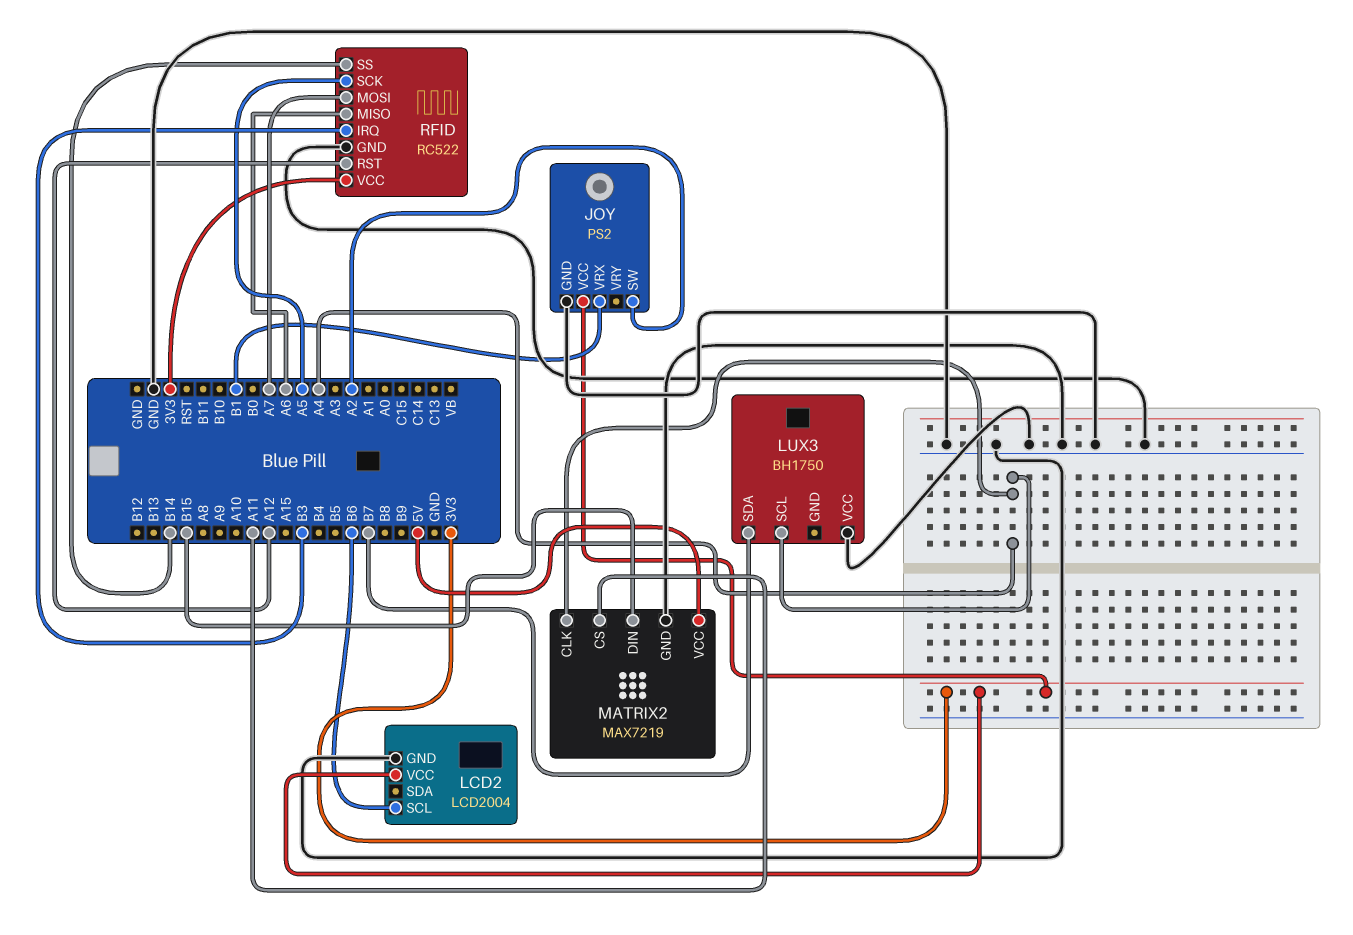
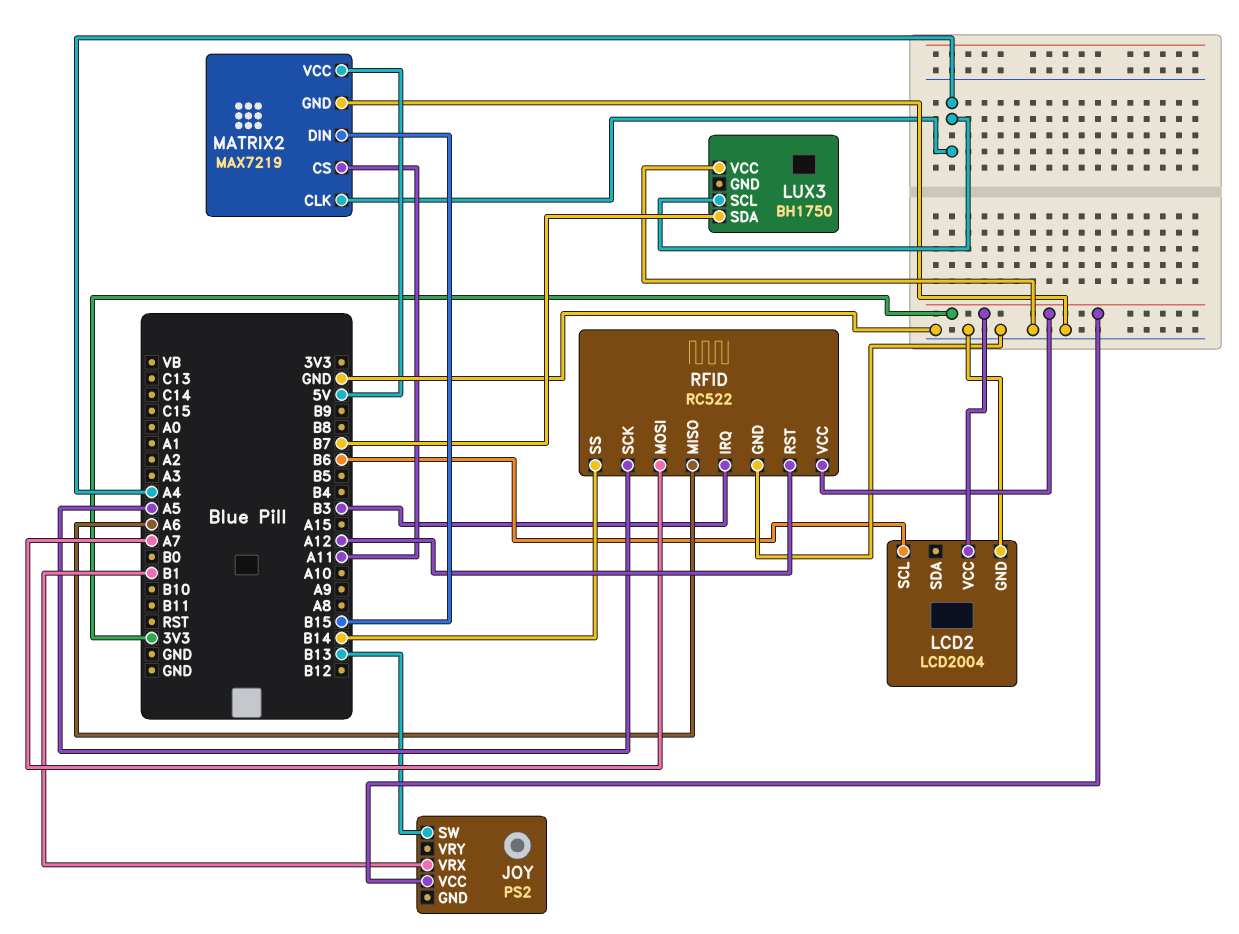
JOY pin GND: GND -> none
JOY pin SW: A2 -> B13

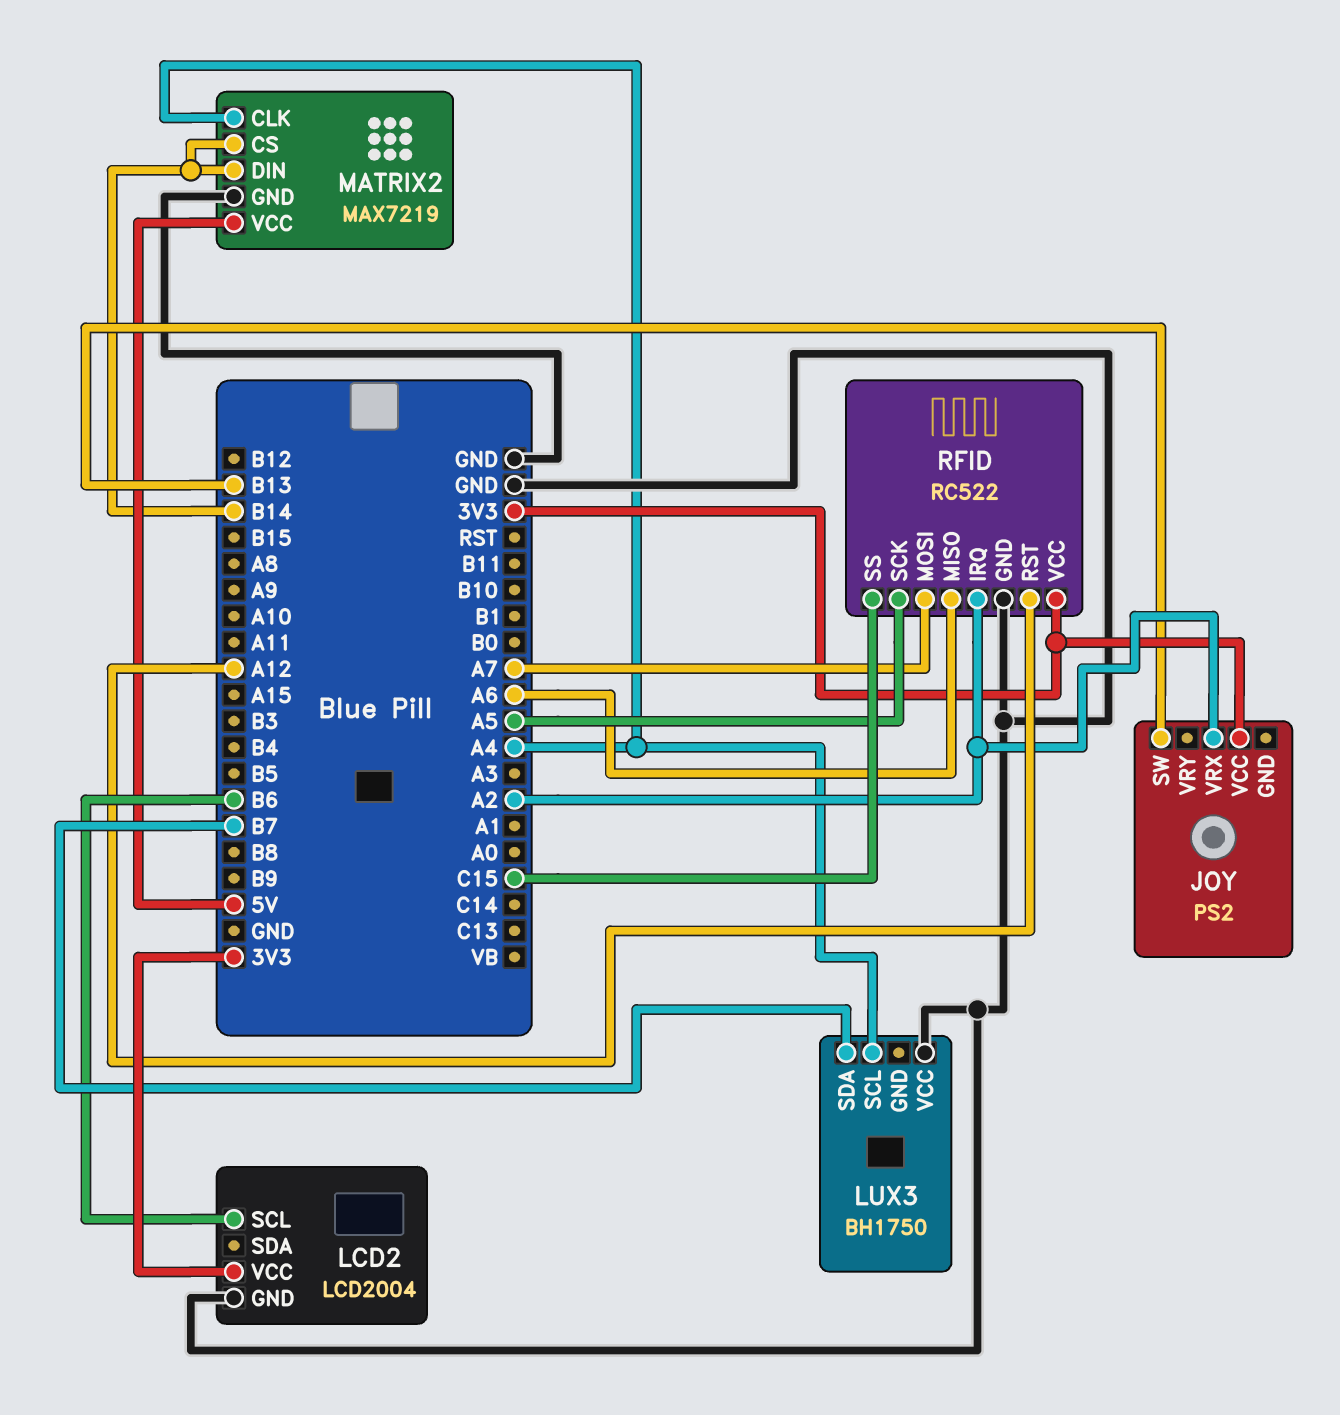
JOY pin VRX: B1 -> A2
MATRIX2 pin CS: A11 -> B14
MATRIX2 pin DIN: B15 -> B14
RFID pin IRQ: B3 -> A2
RFID pin SS: B14 -> C15

